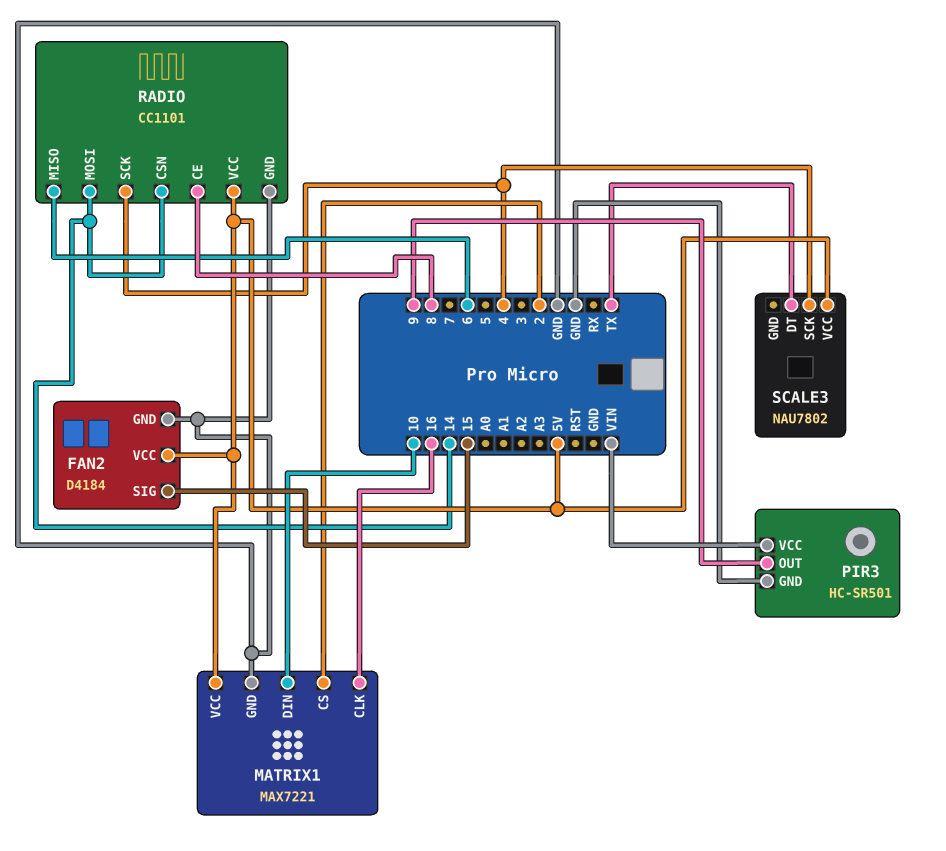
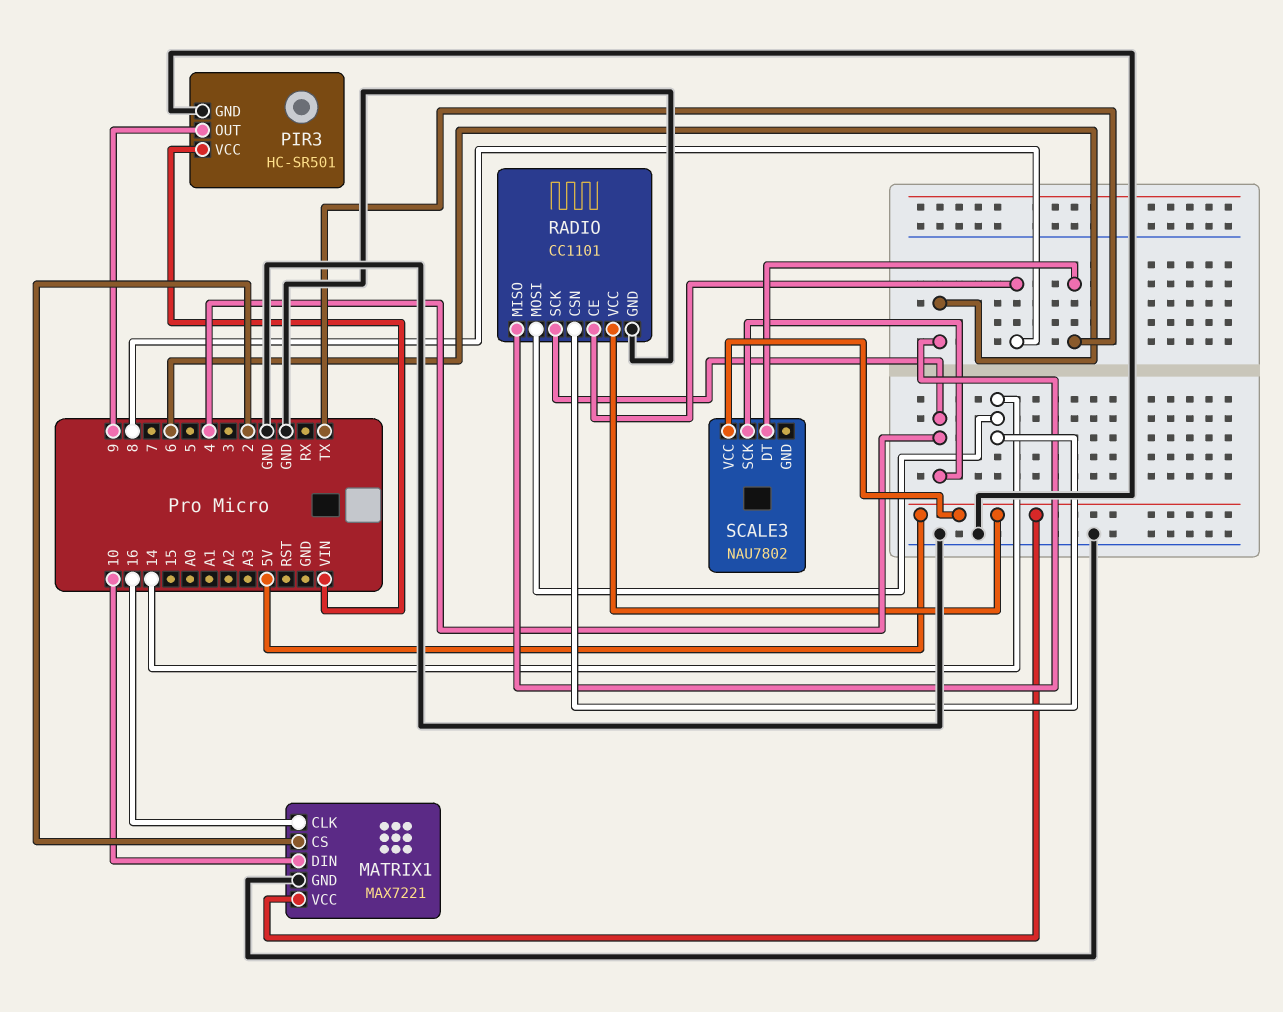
FAN2: D4184 -> none
FAN2 pin GND: GND -> none
FAN2 pin SIG: 15 -> none
FAN2 pin VCC: 5V -> none

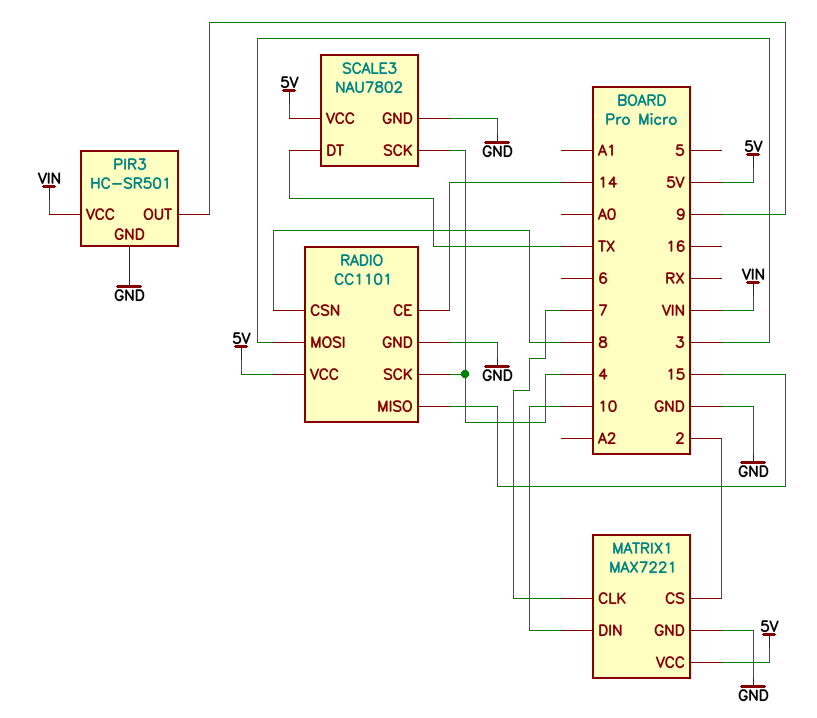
MATRIX1 pin CLK: 16 -> 7
RADIO pin CE: 8 -> 14
RADIO pin CSN: 14 -> 8
RADIO pin MISO: 6 -> 15
RADIO pin MOSI: 14 -> 3
SCALE3 pin GND: none -> GND

